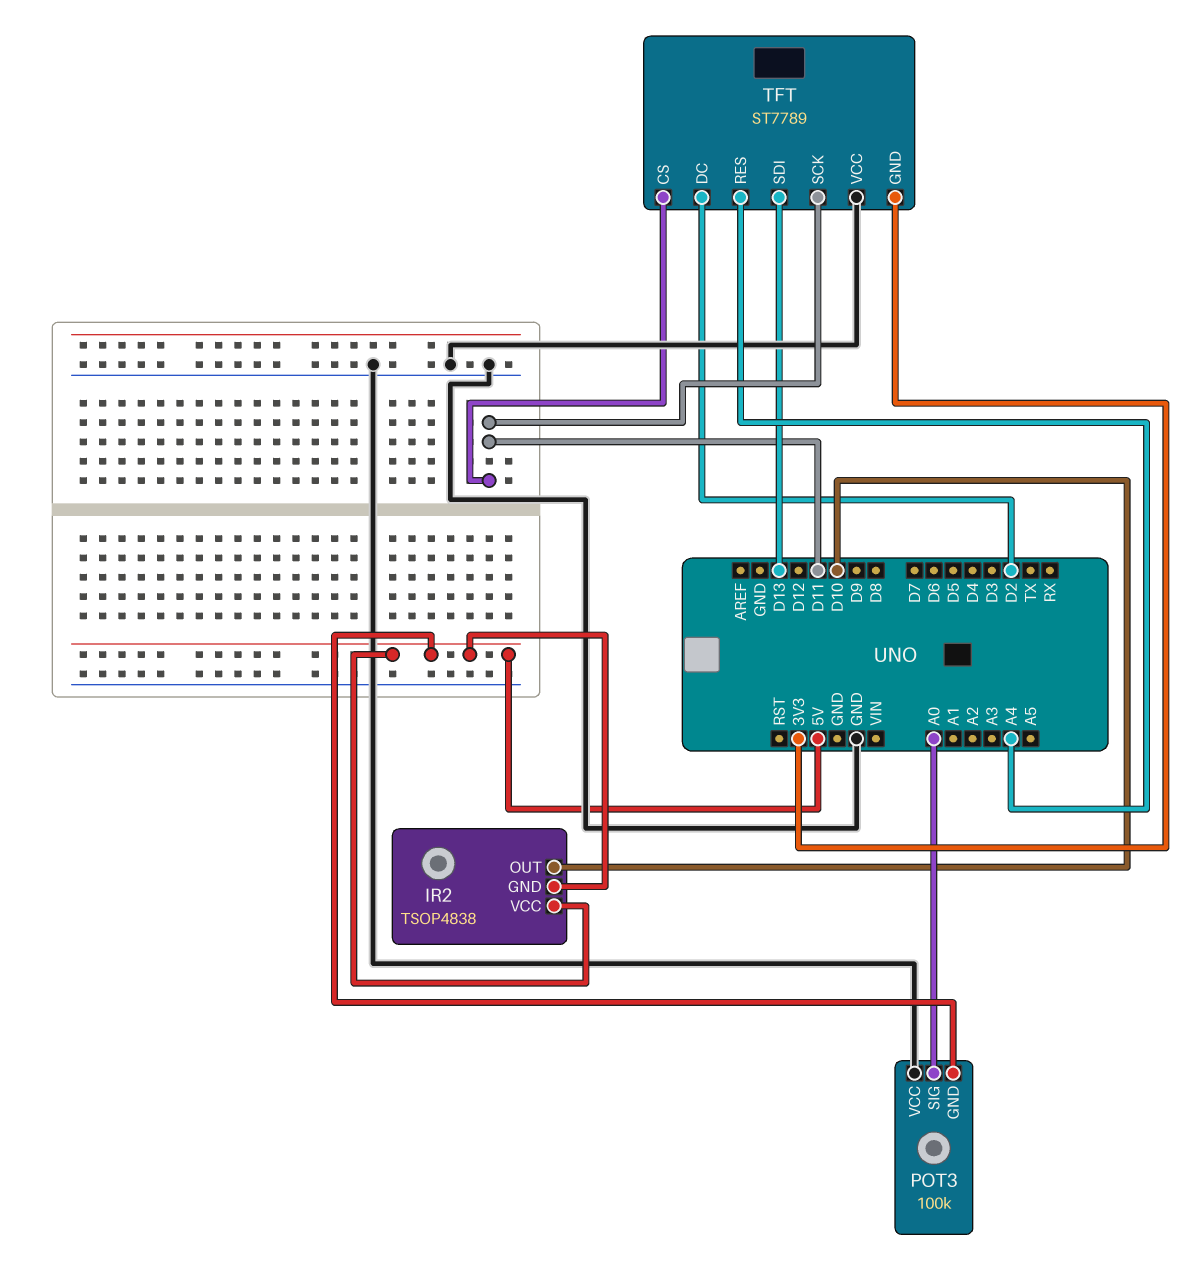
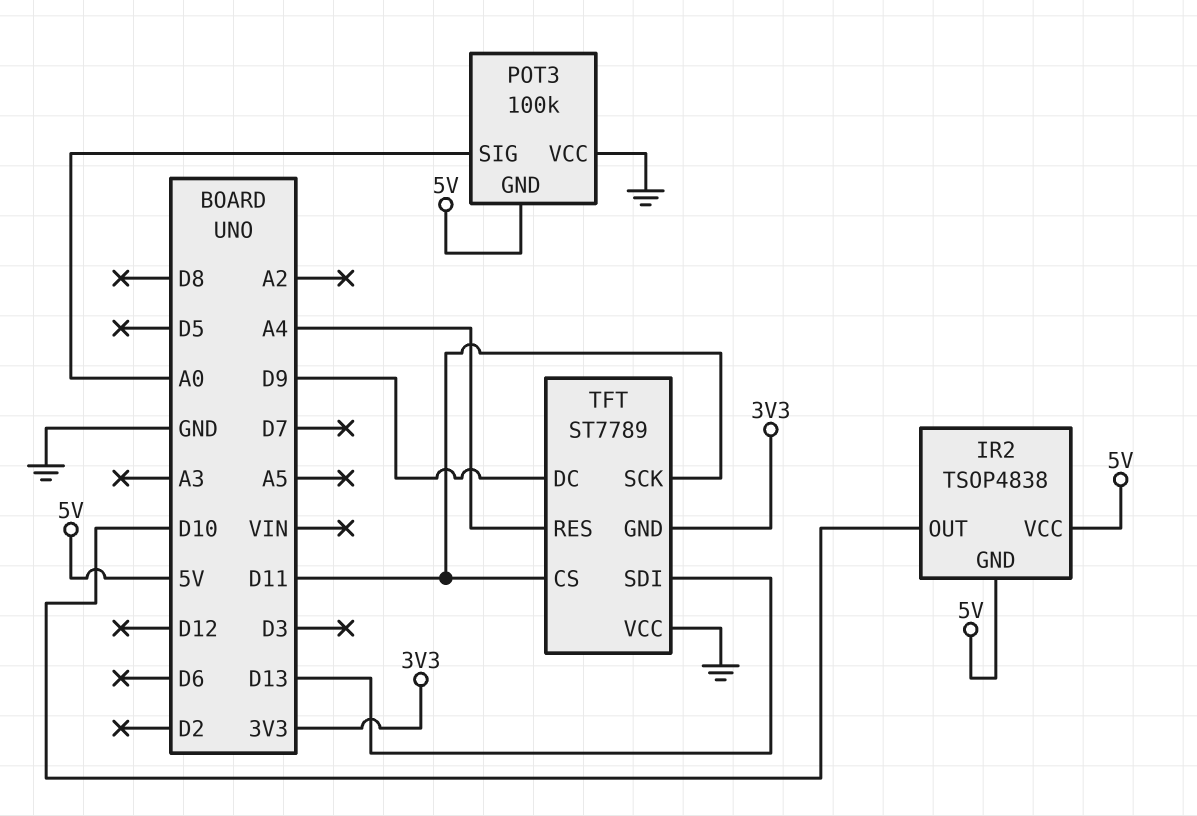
TFT pin DC: D2 -> D9

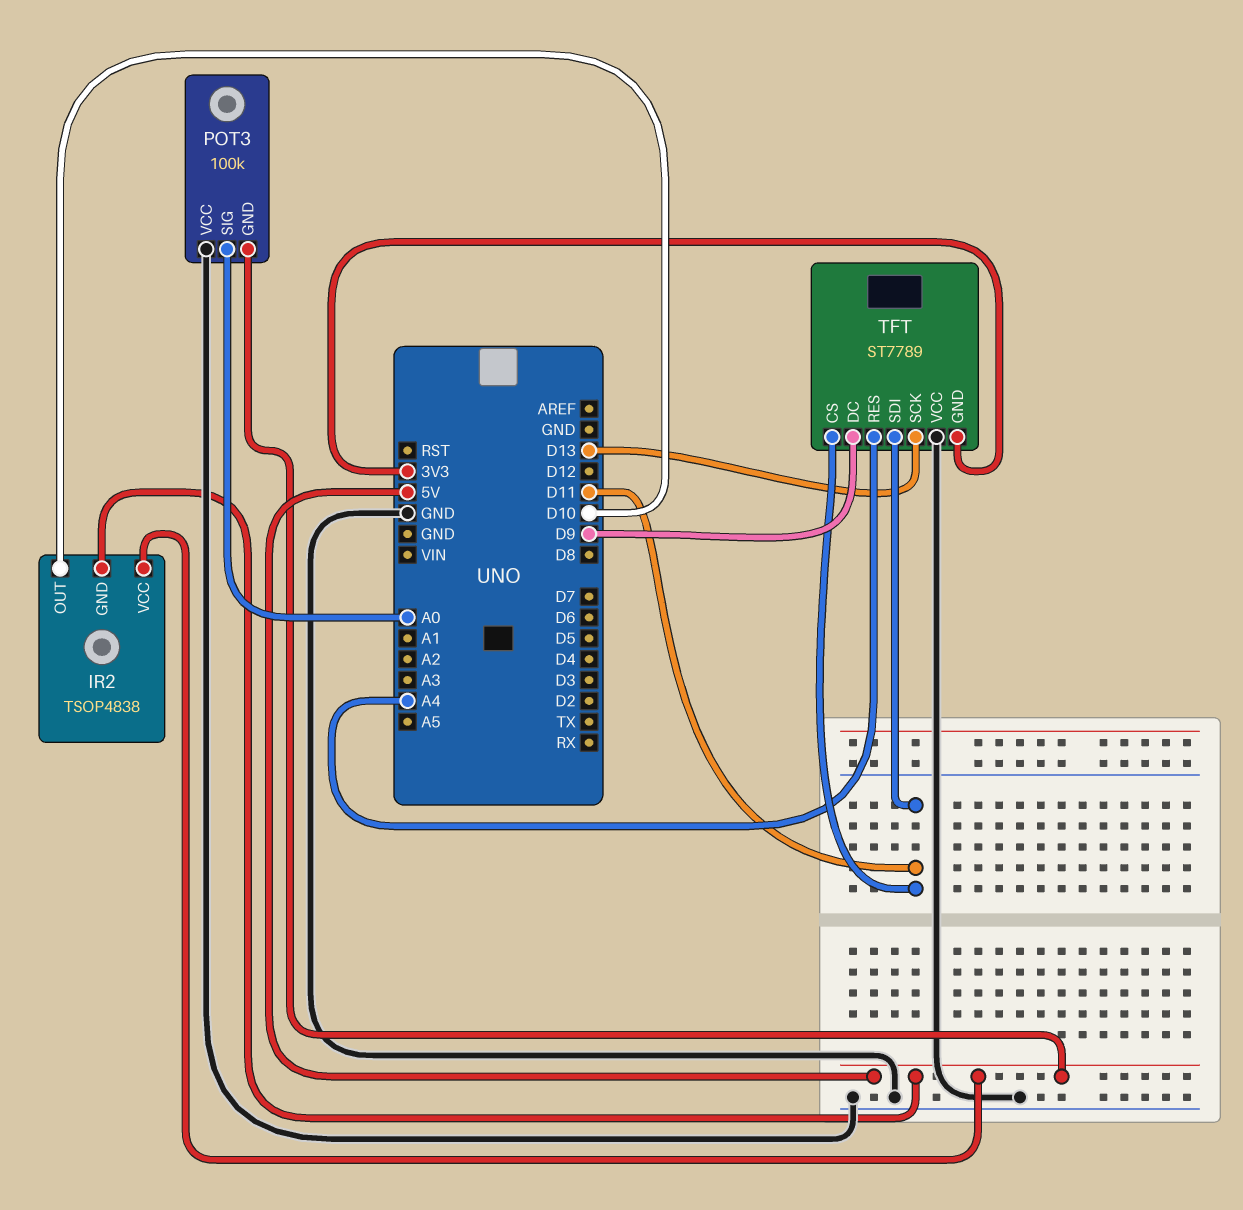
TFT pin SCK: D11 -> D13
TFT pin SDI: D13 -> D11

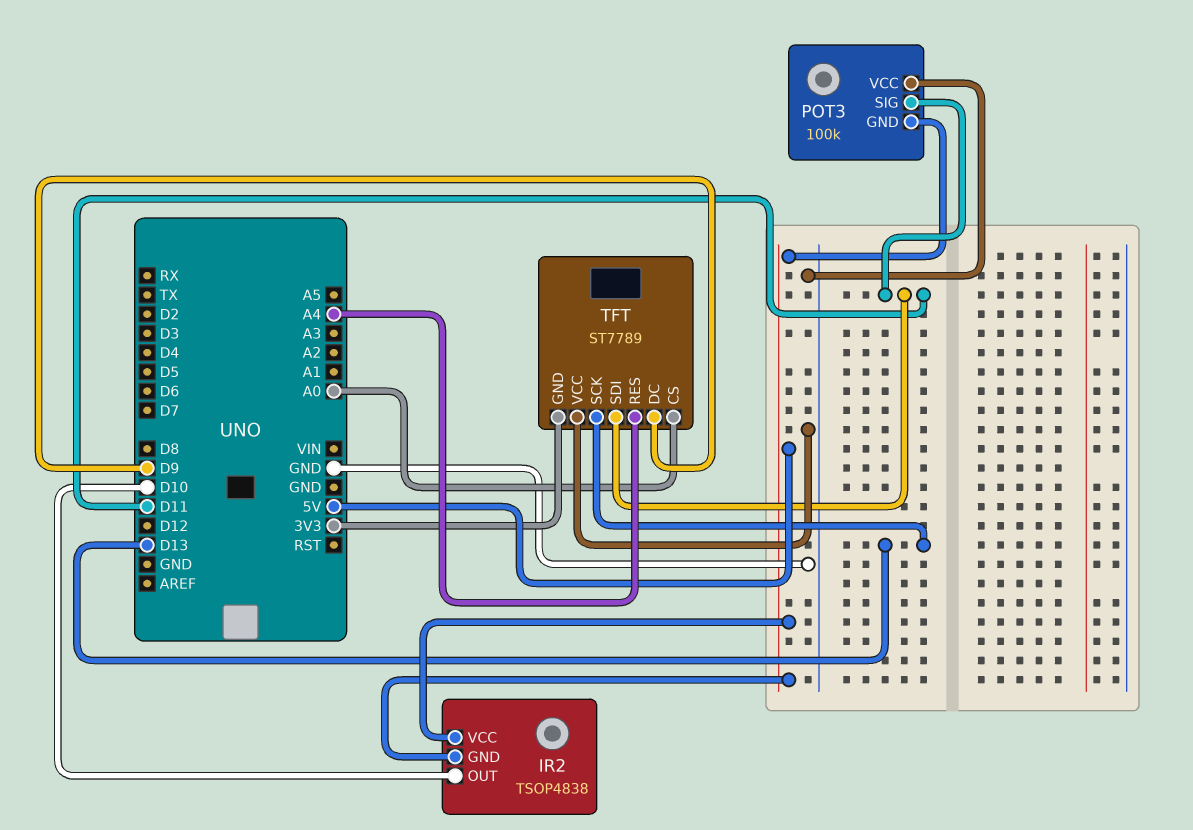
POT3 pin SIG: A0 -> D11
TFT pin CS: D11 -> A0

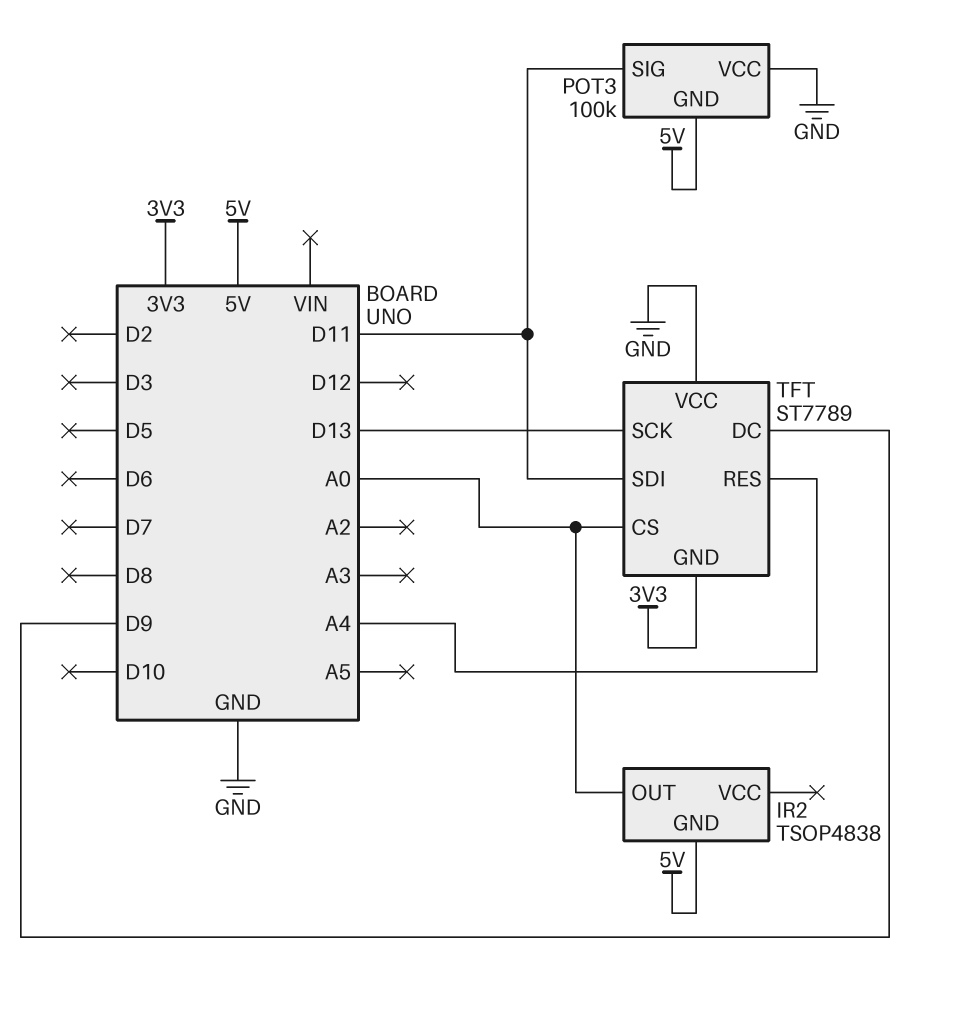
IR2 pin OUT: D10 -> A0
IR2 pin VCC: 5V -> none

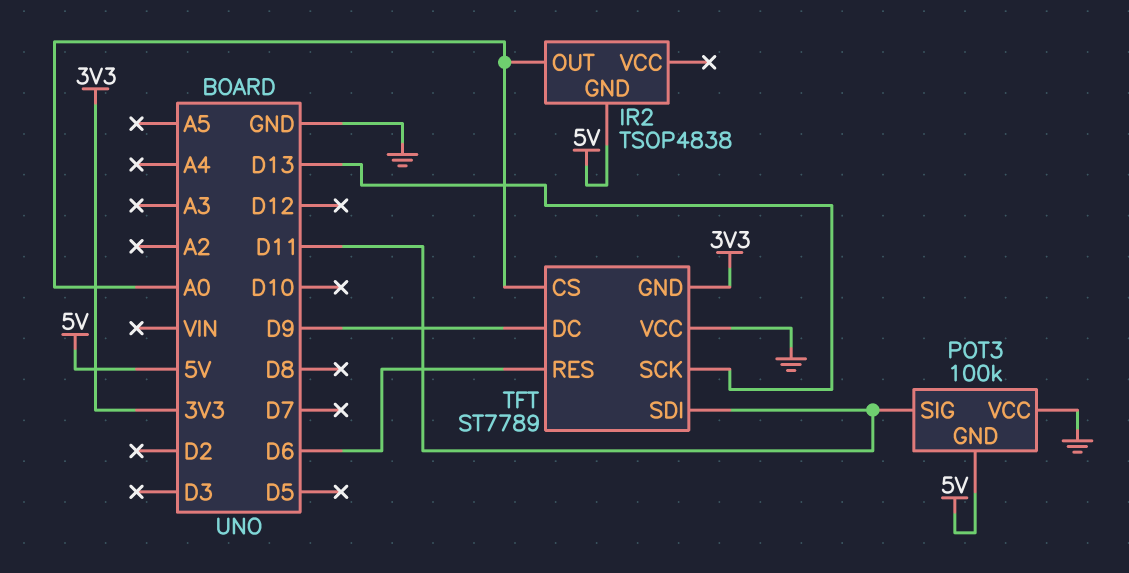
TFT pin RES: A4 -> D6

